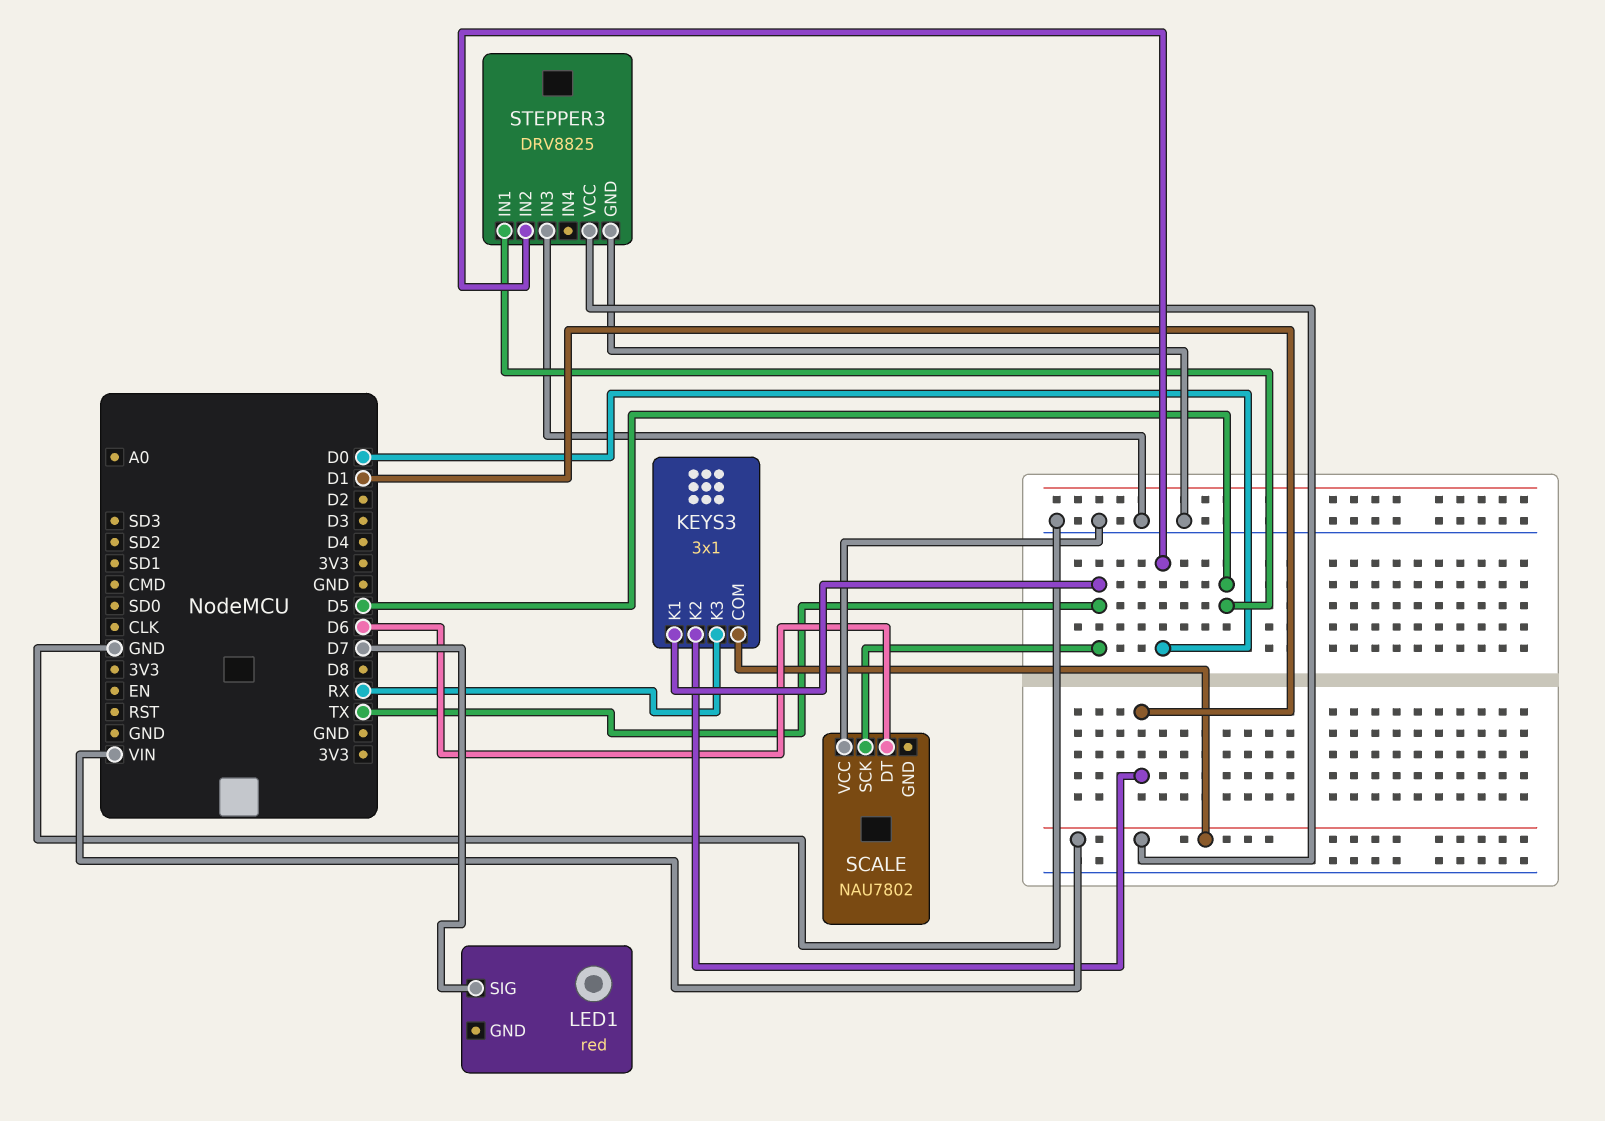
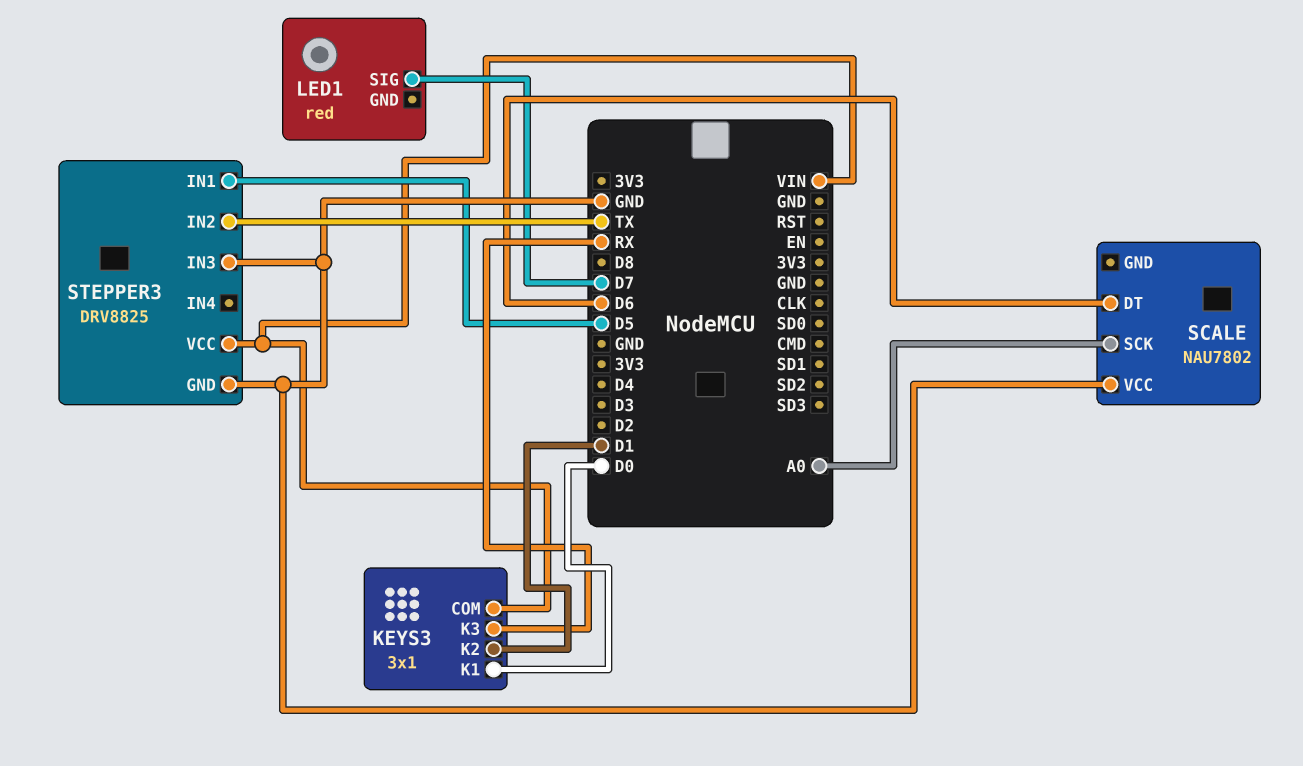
KEYS3 pin K1: TX -> D0
SCALE pin SCK: TX -> A0
STEPPER3 pin IN2: D0 -> TX

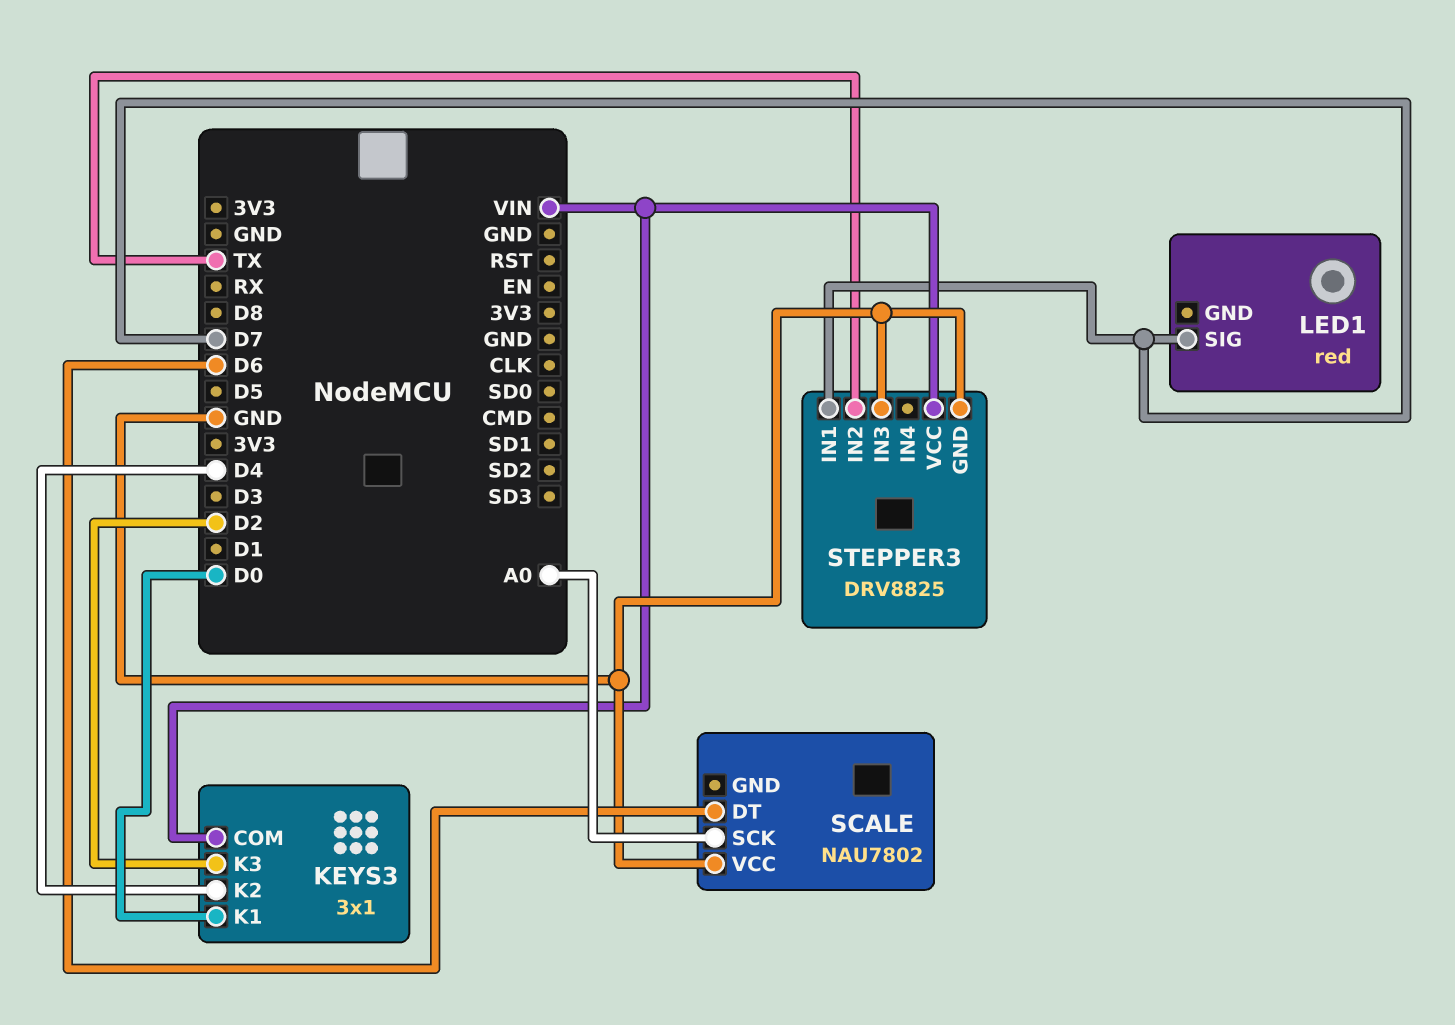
KEYS3 pin K2: D1 -> D4
KEYS3 pin K3: RX -> D2
STEPPER3 pin IN1: D5 -> D7

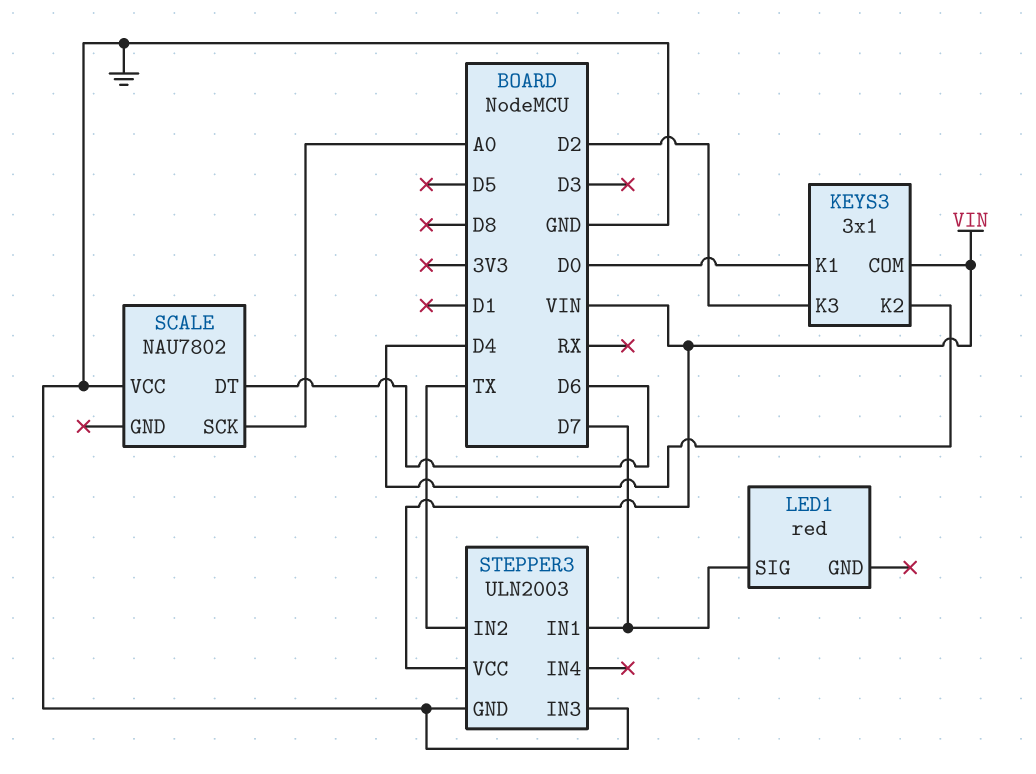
STEPPER3: DRV8825 -> ULN2003

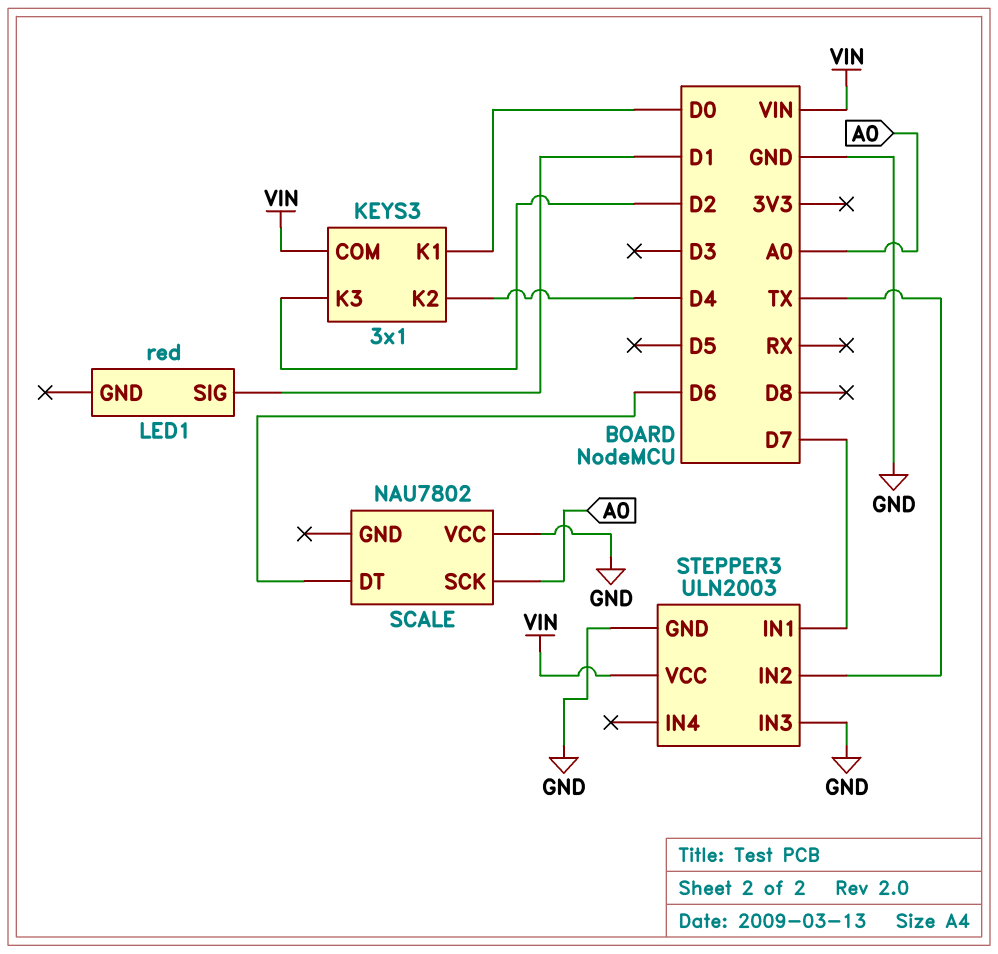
LED1 pin SIG: D7 -> D1

